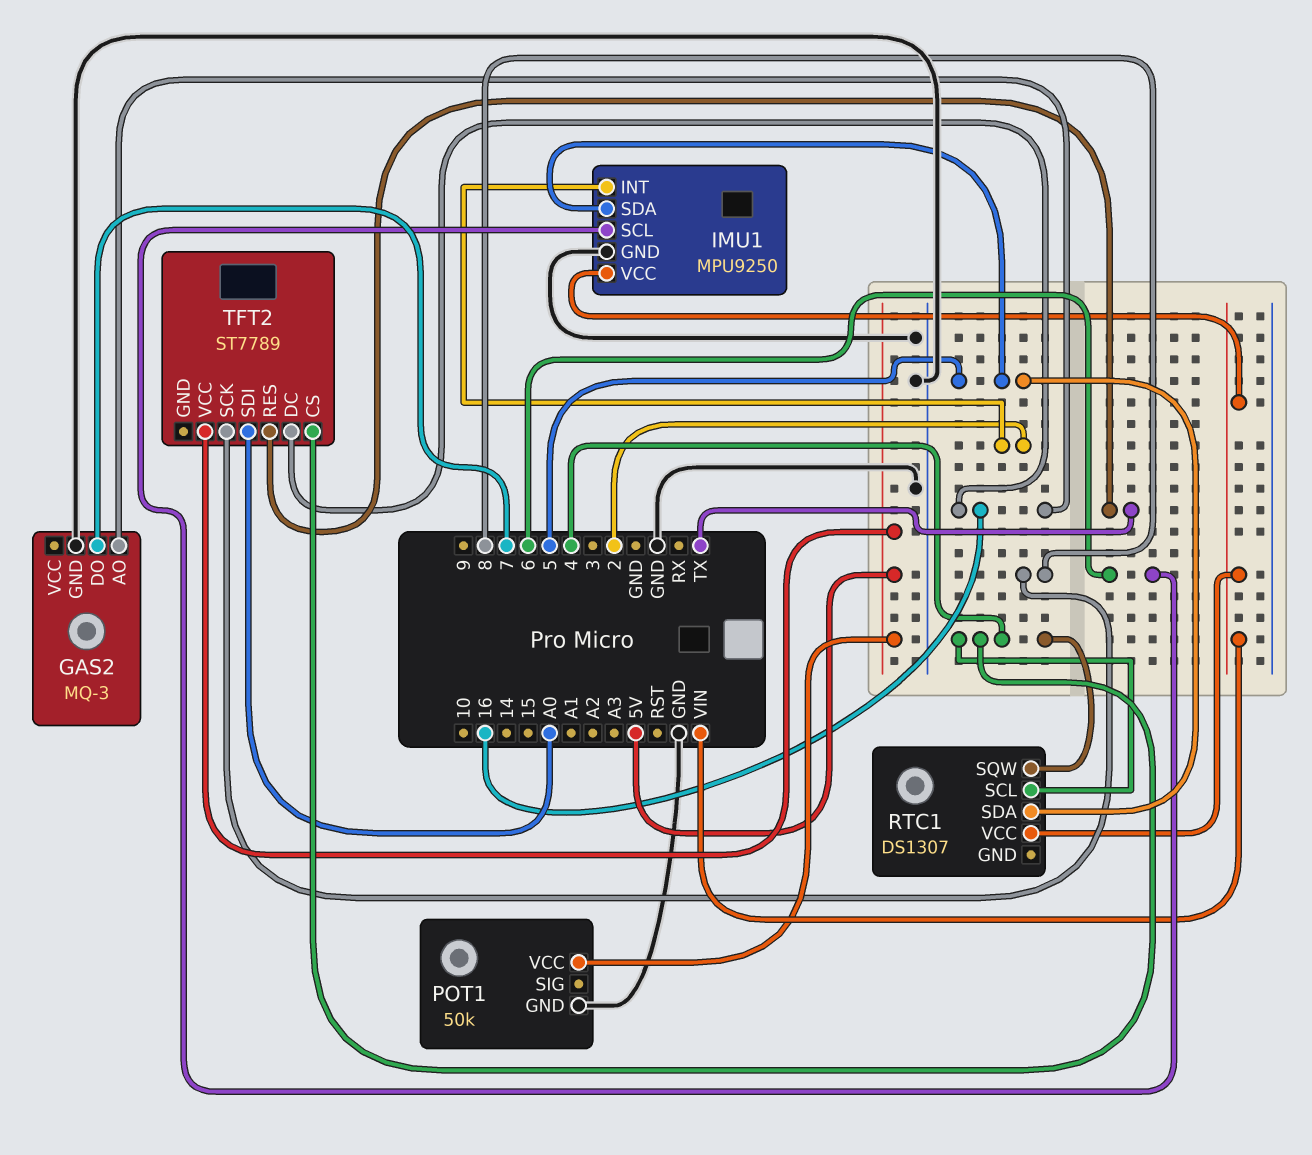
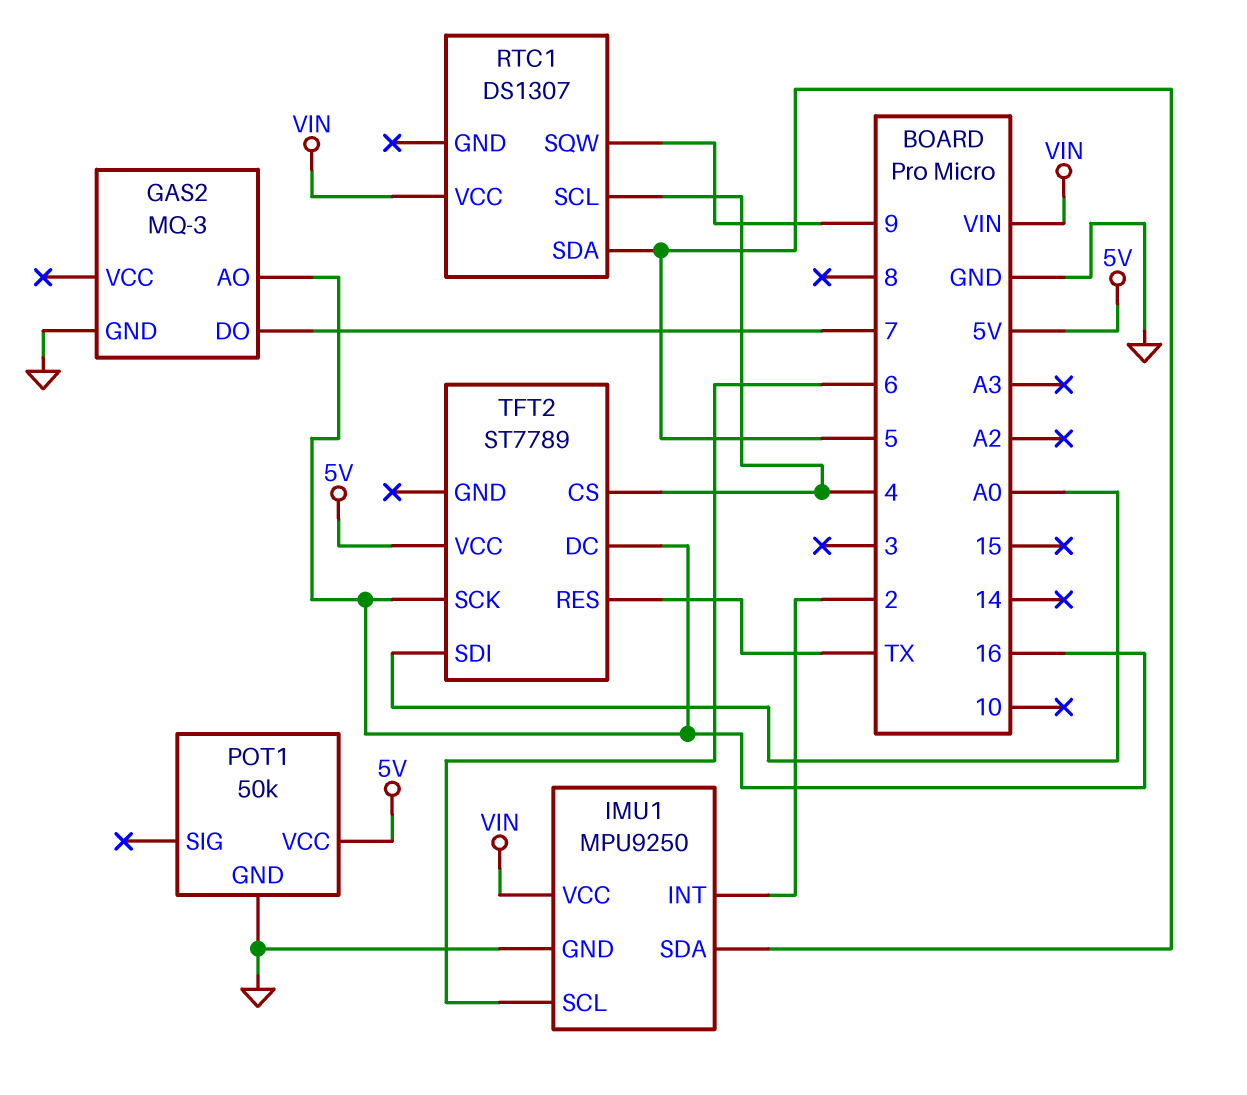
RTC1 pin SQW: 4 -> 9
TFT2 pin SCK: 8 -> 16

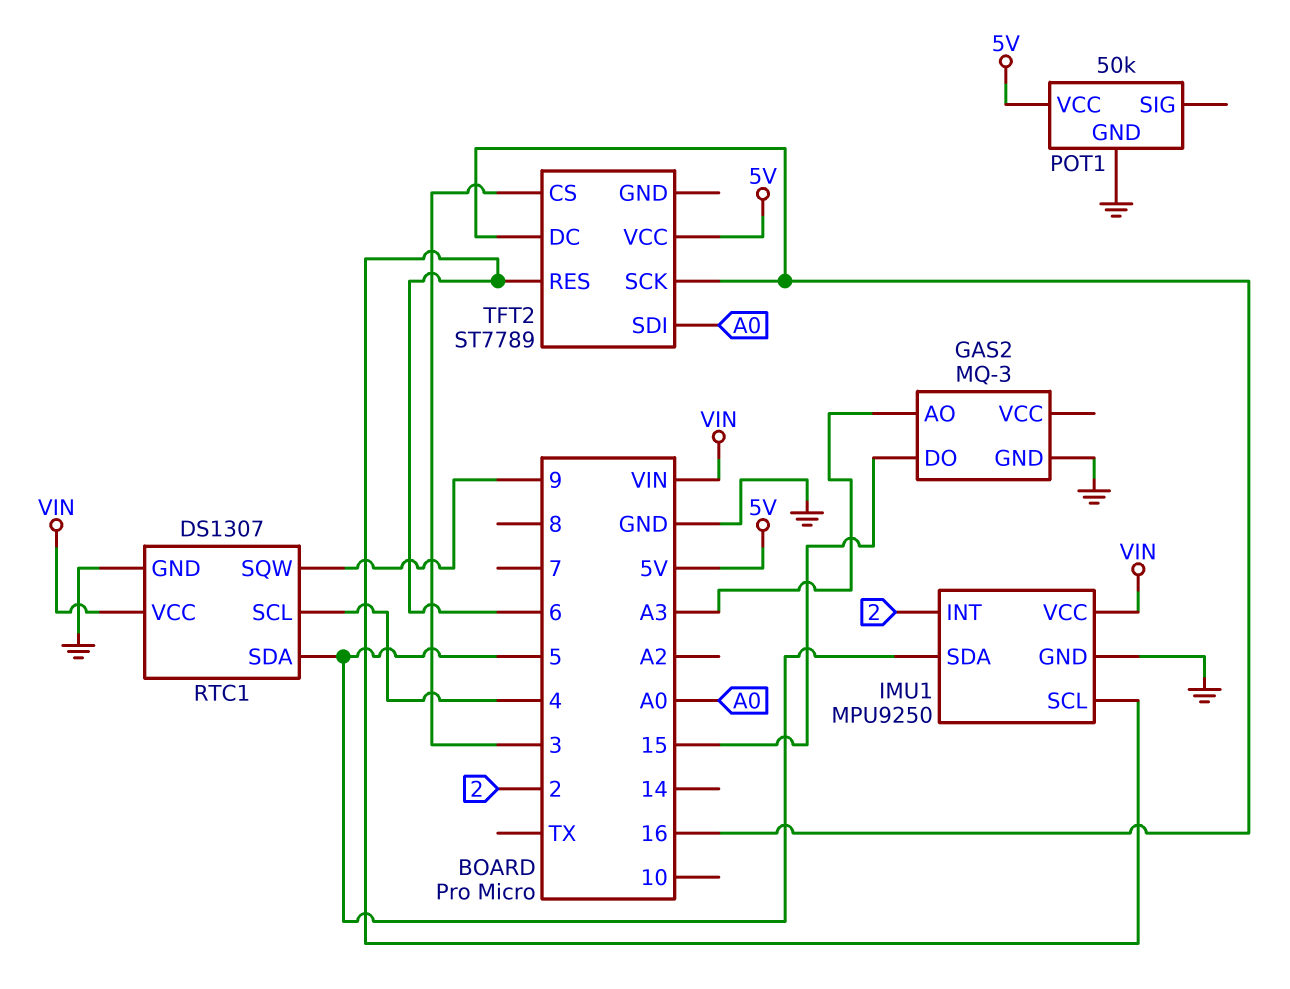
GAS2 pin AO: 16 -> A3
GAS2 pin DO: 7 -> 15
RTC1 pin GND: none -> GND
TFT2 pin CS: 4 -> 3
TFT2 pin RES: TX -> 6

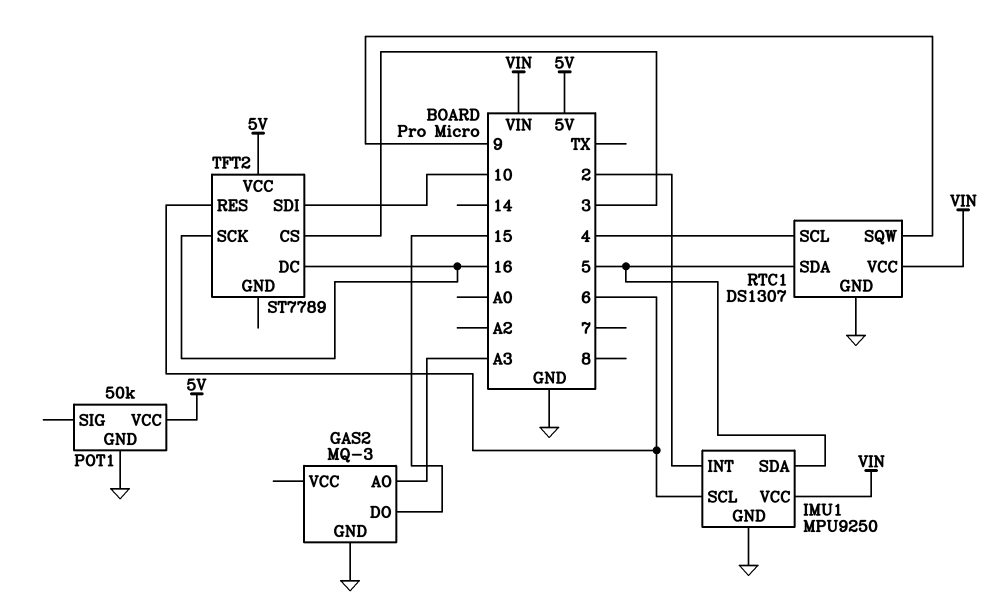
TFT2 pin SDI: A0 -> 10

